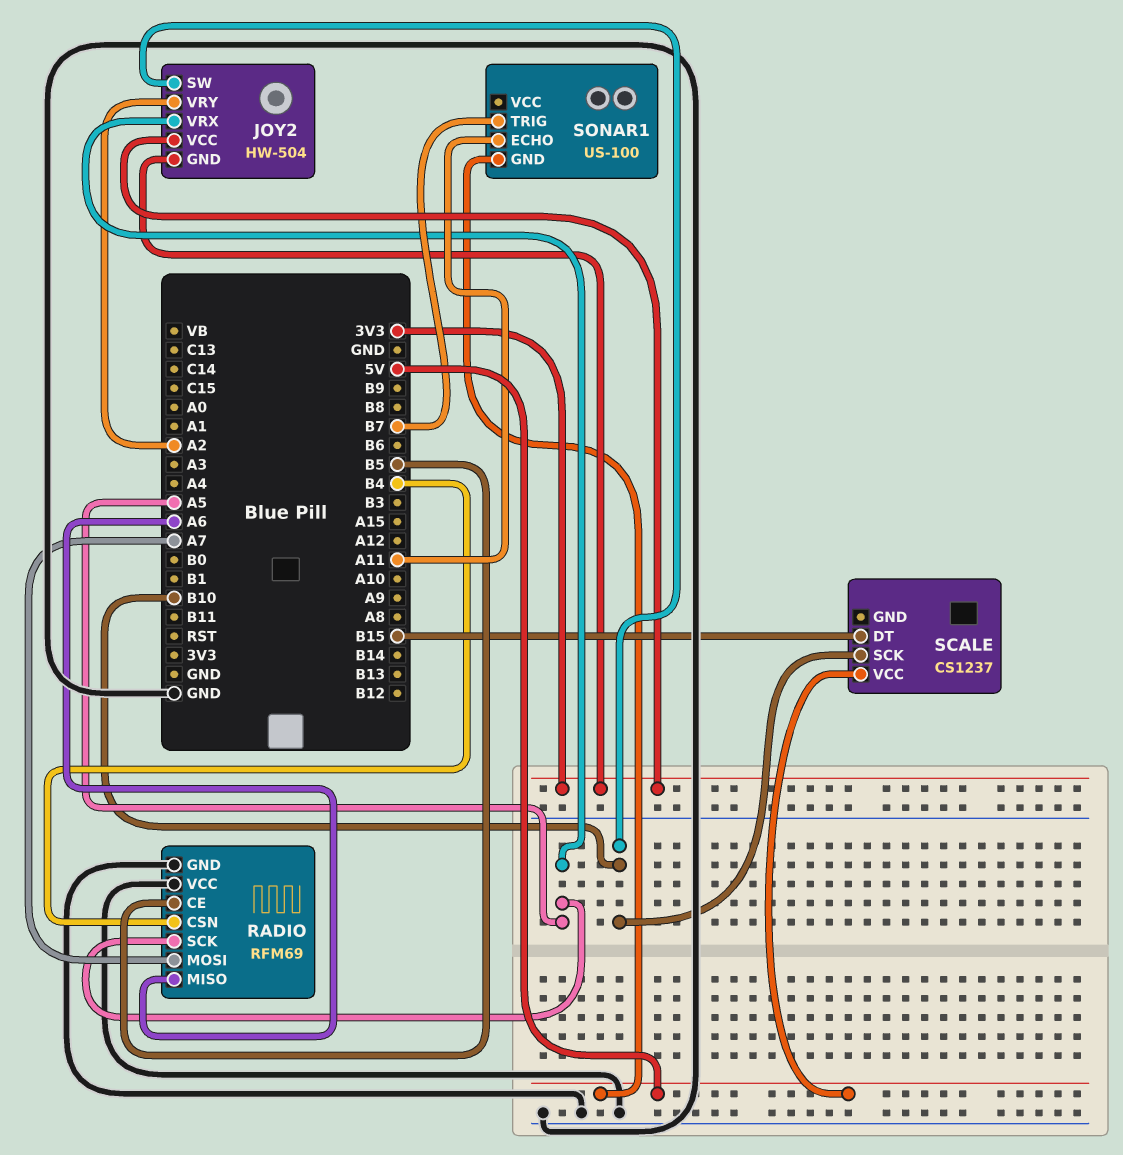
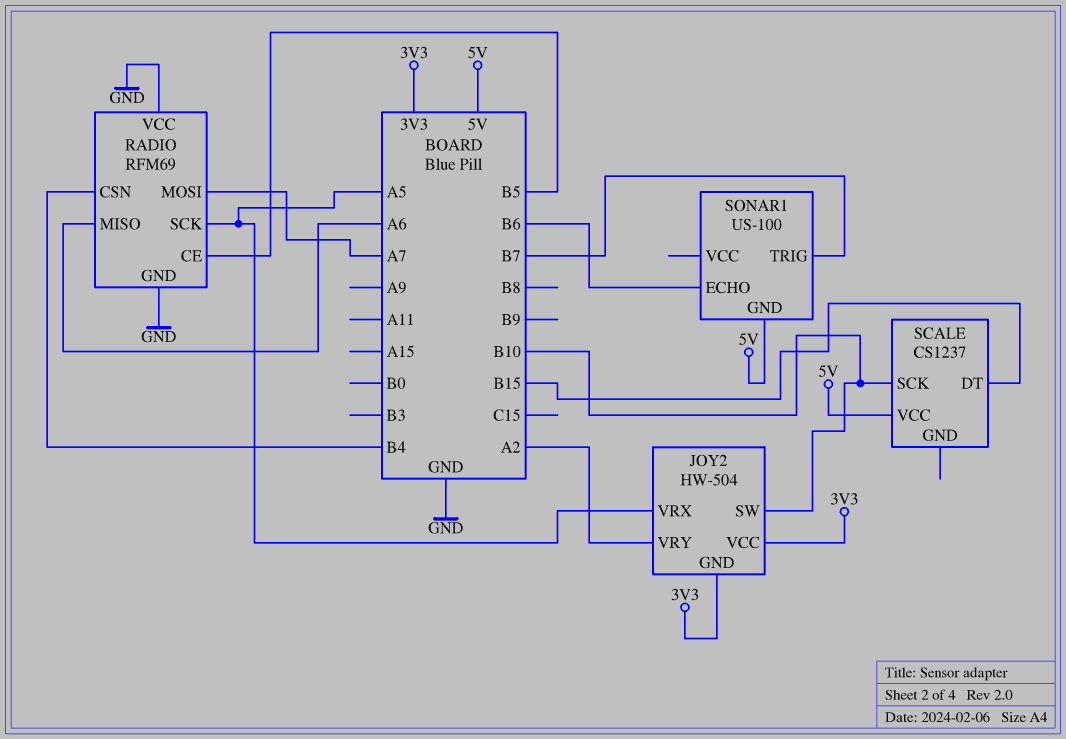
SONAR1 pin ECHO: A11 -> B6

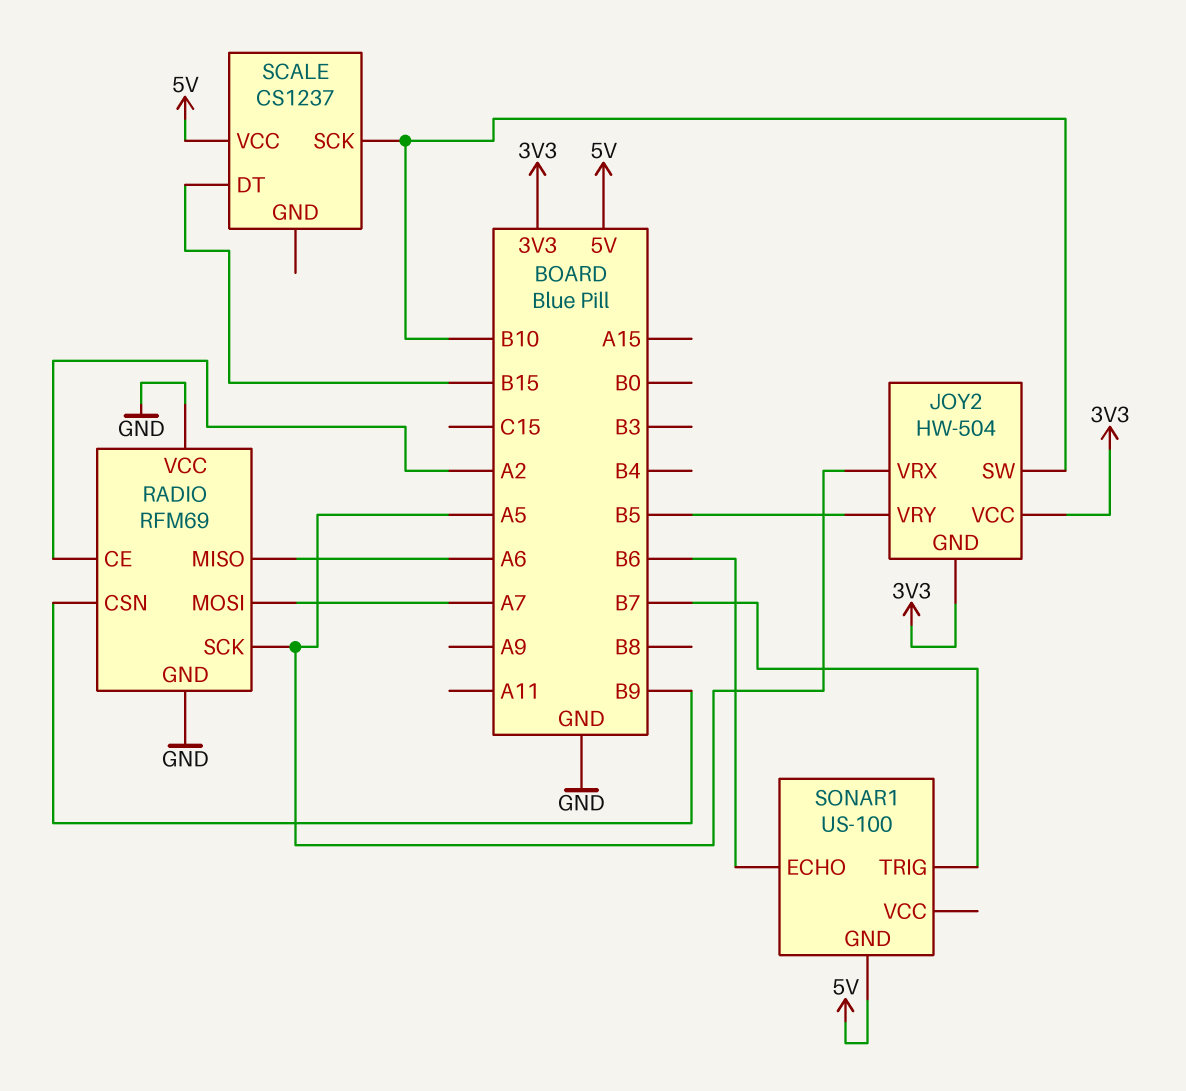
JOY2 pin VRY: A2 -> B5
RADIO pin CE: B5 -> A2
RADIO pin CSN: B4 -> B9

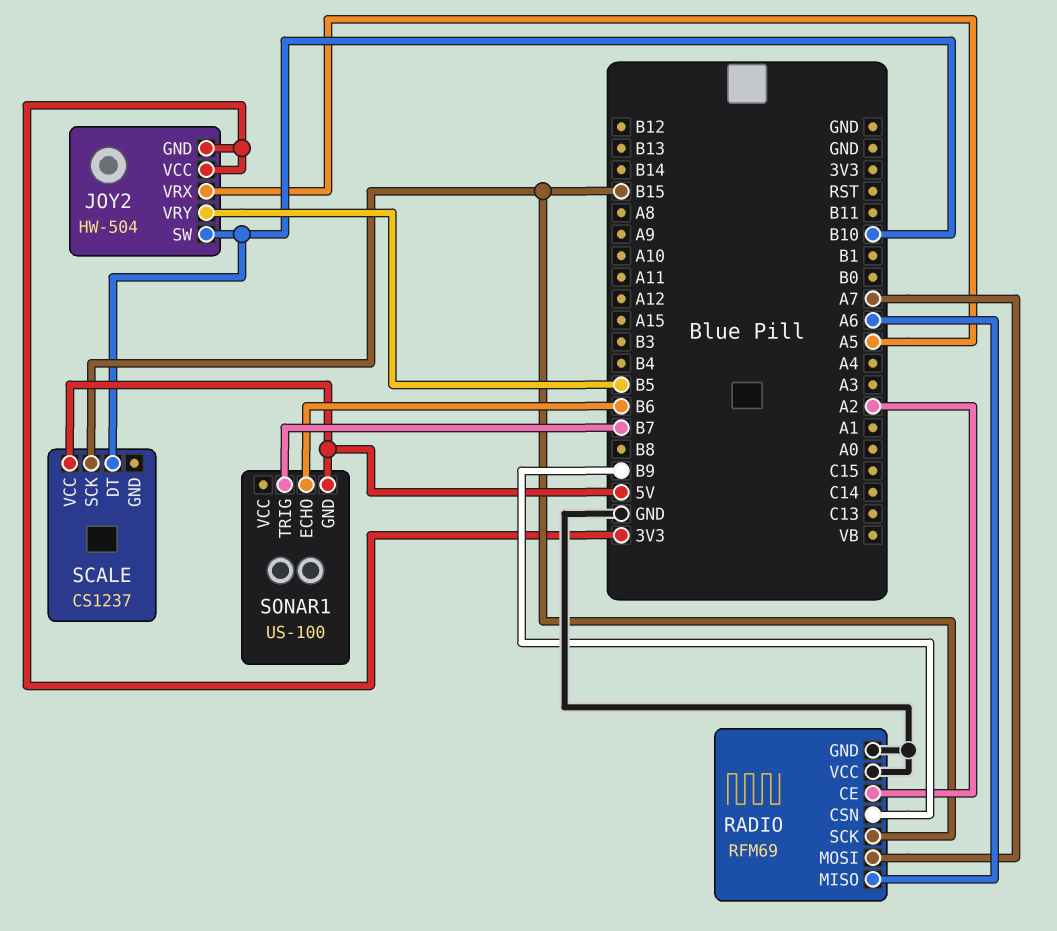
RADIO pin SCK: A5 -> B15
SCALE pin DT: B15 -> B10
SCALE pin SCK: B10 -> B15

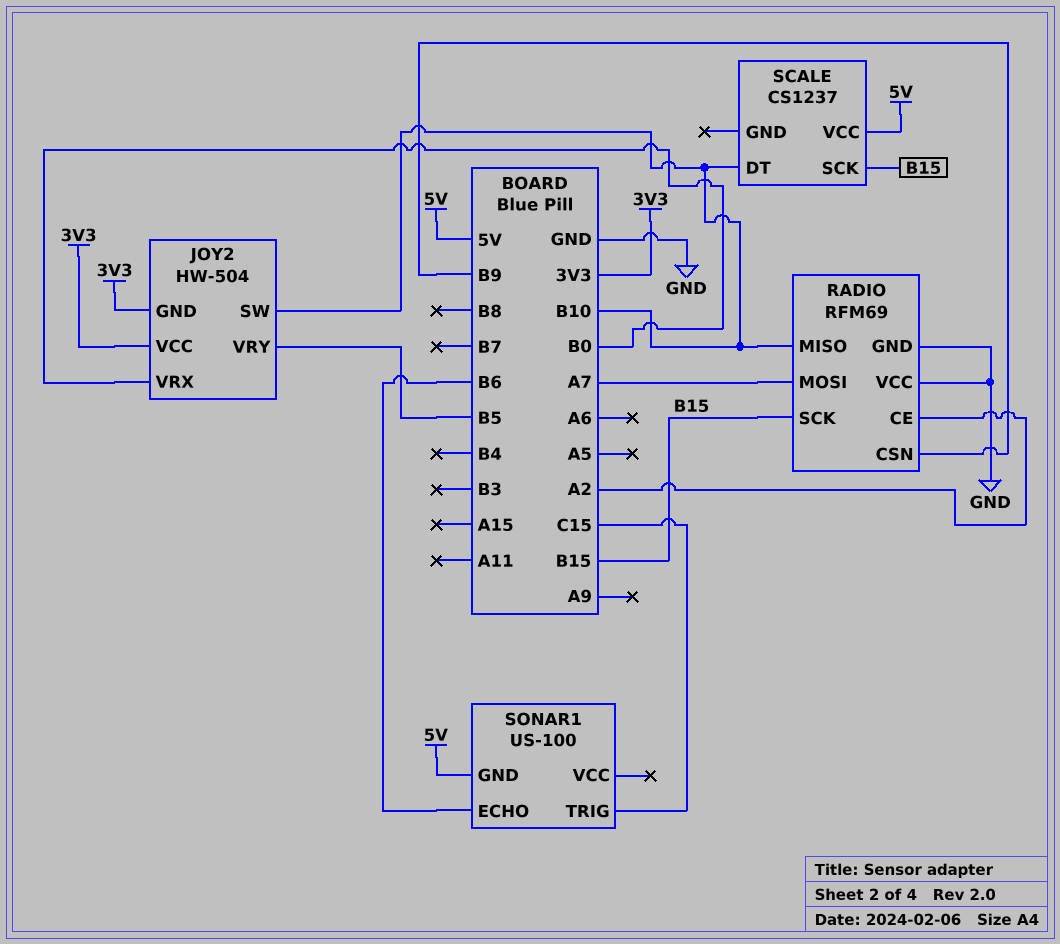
JOY2 pin VRX: A5 -> B0
RADIO pin MISO: A6 -> B10
SONAR1 pin TRIG: B7 -> C15

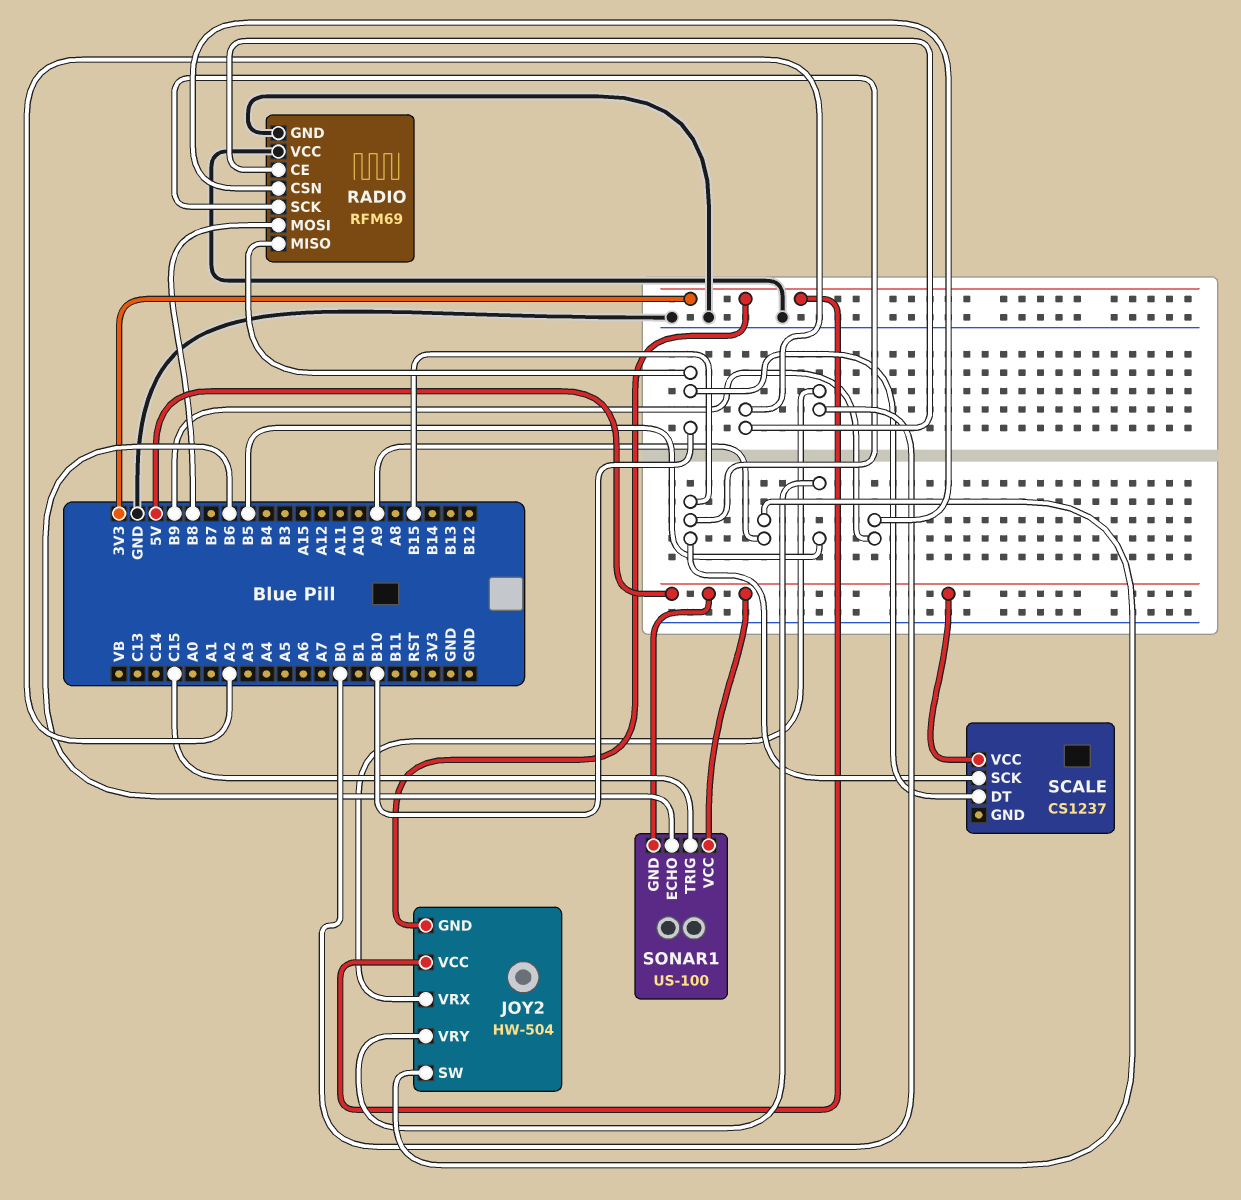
JOY2 pin SW: B10 -> A9
RADIO pin MOSI: A7 -> B8
SONAR1 pin VCC: none -> 5V

